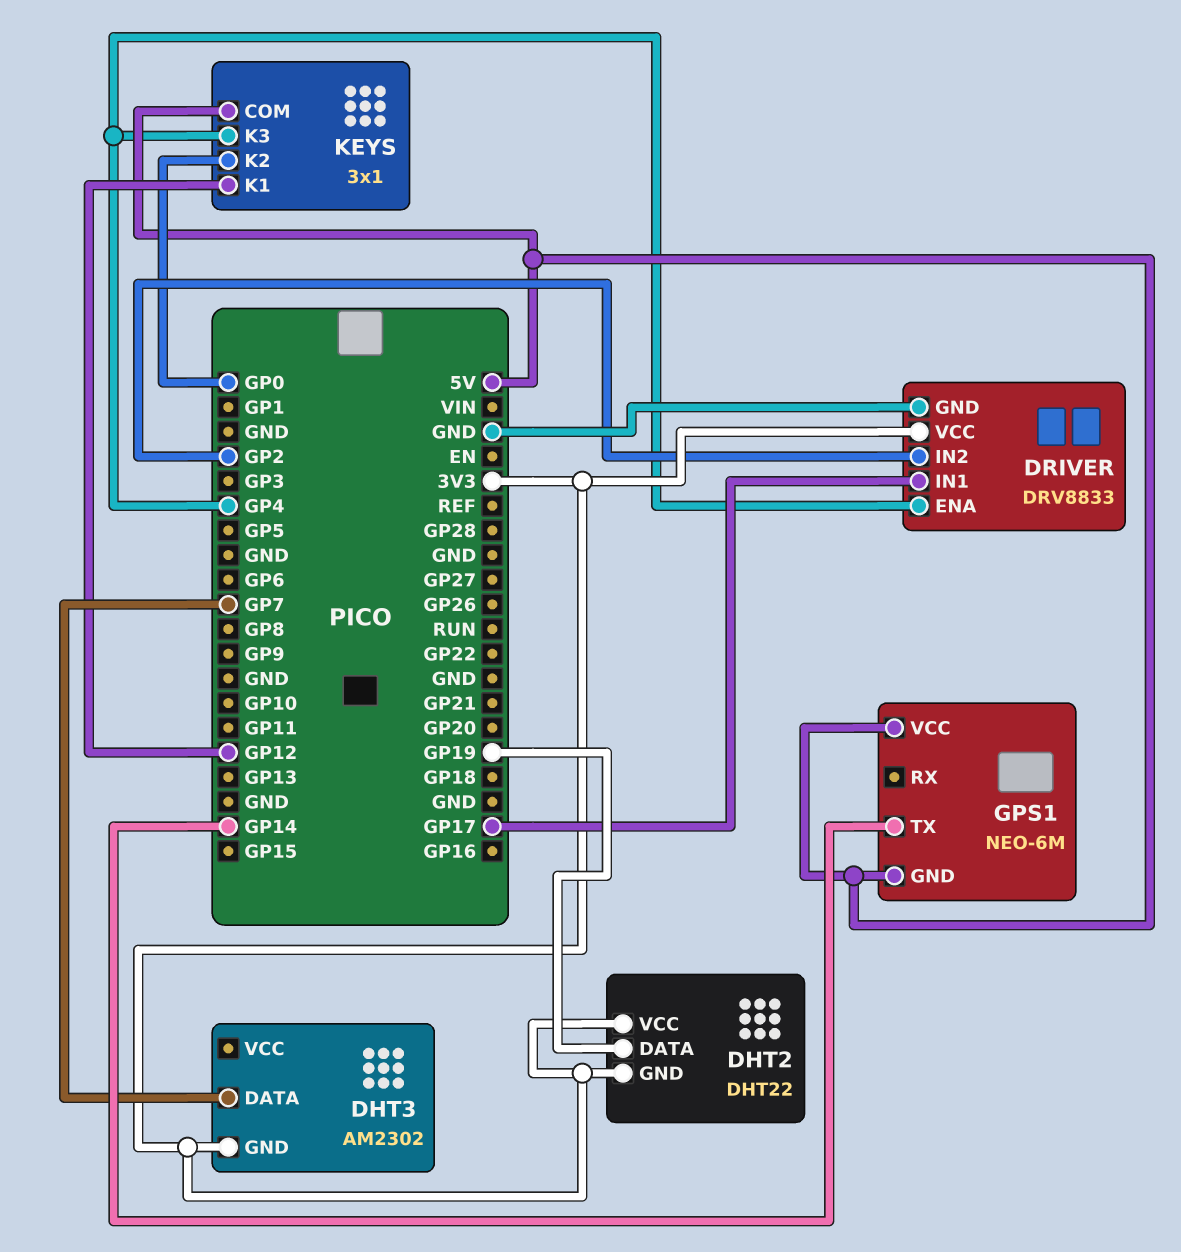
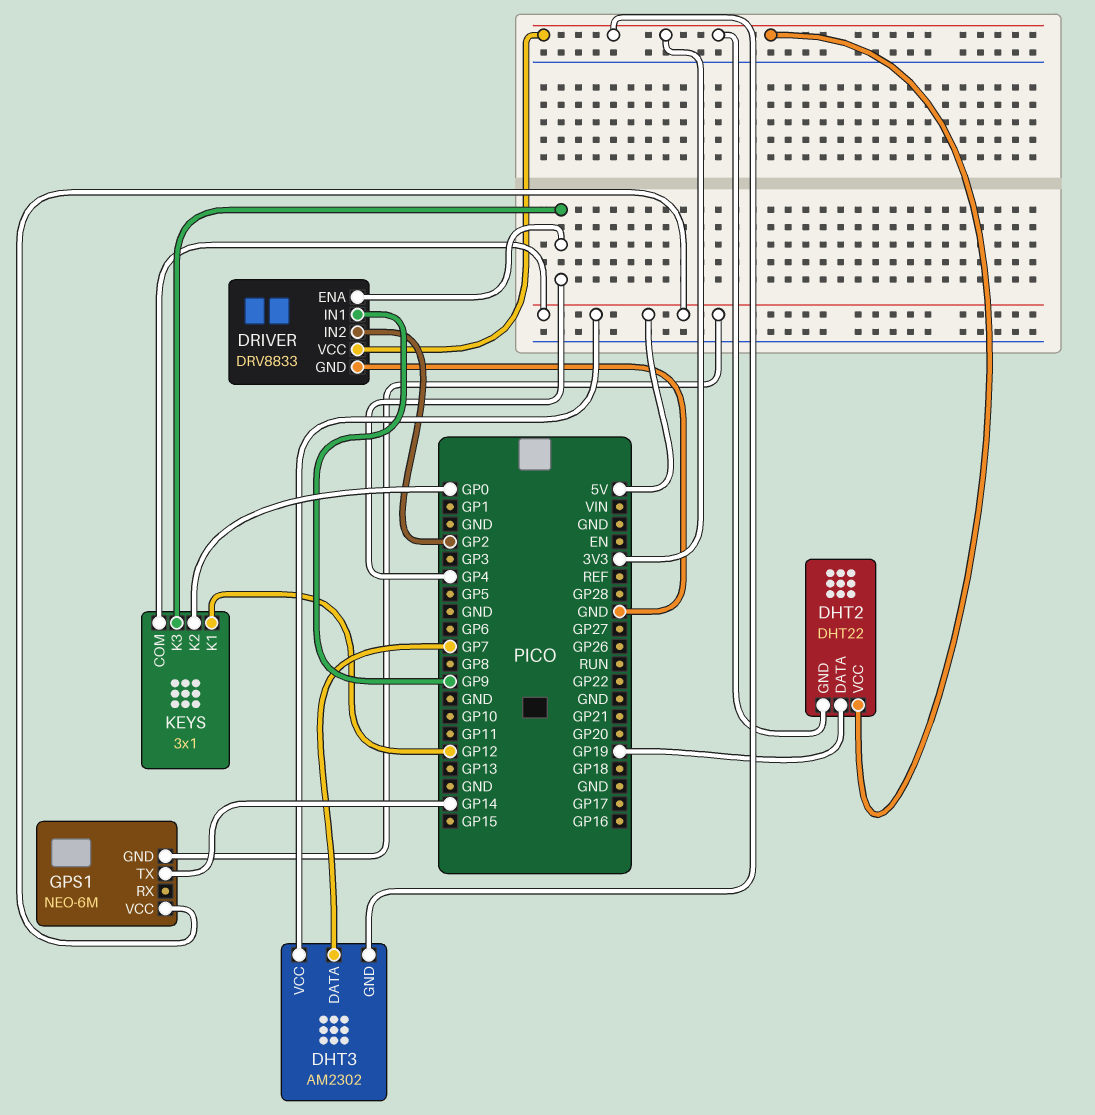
DHT3 pin VCC: none -> 5V
DRIVER pin IN1: GP17 -> GP9

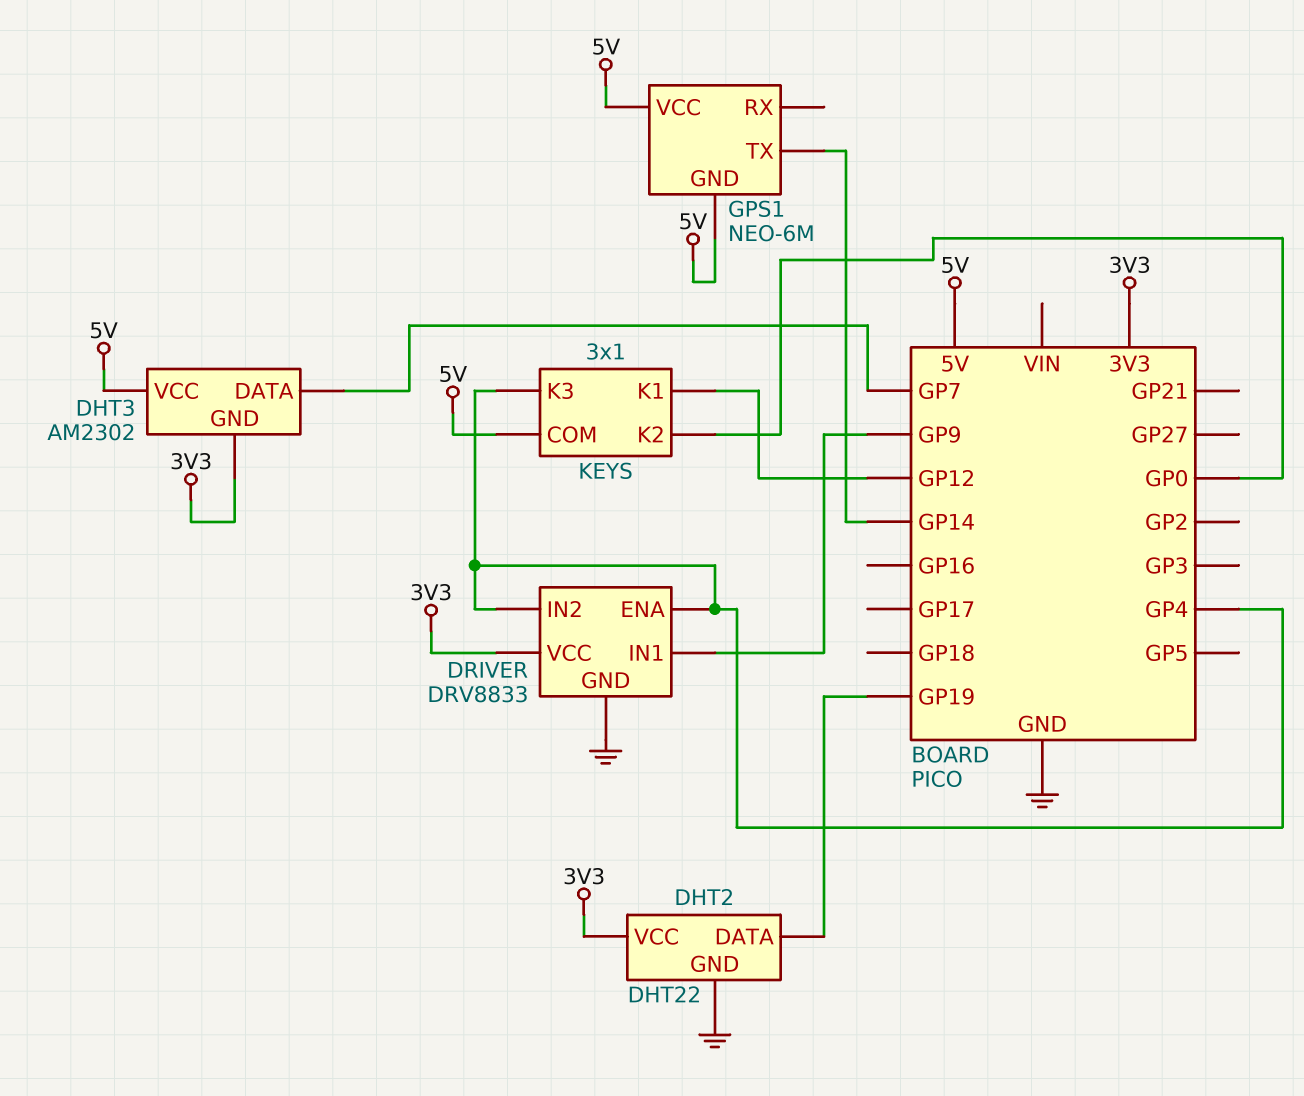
DHT2 pin GND: 3V3 -> GND
DRIVER pin IN2: GP2 -> GP4

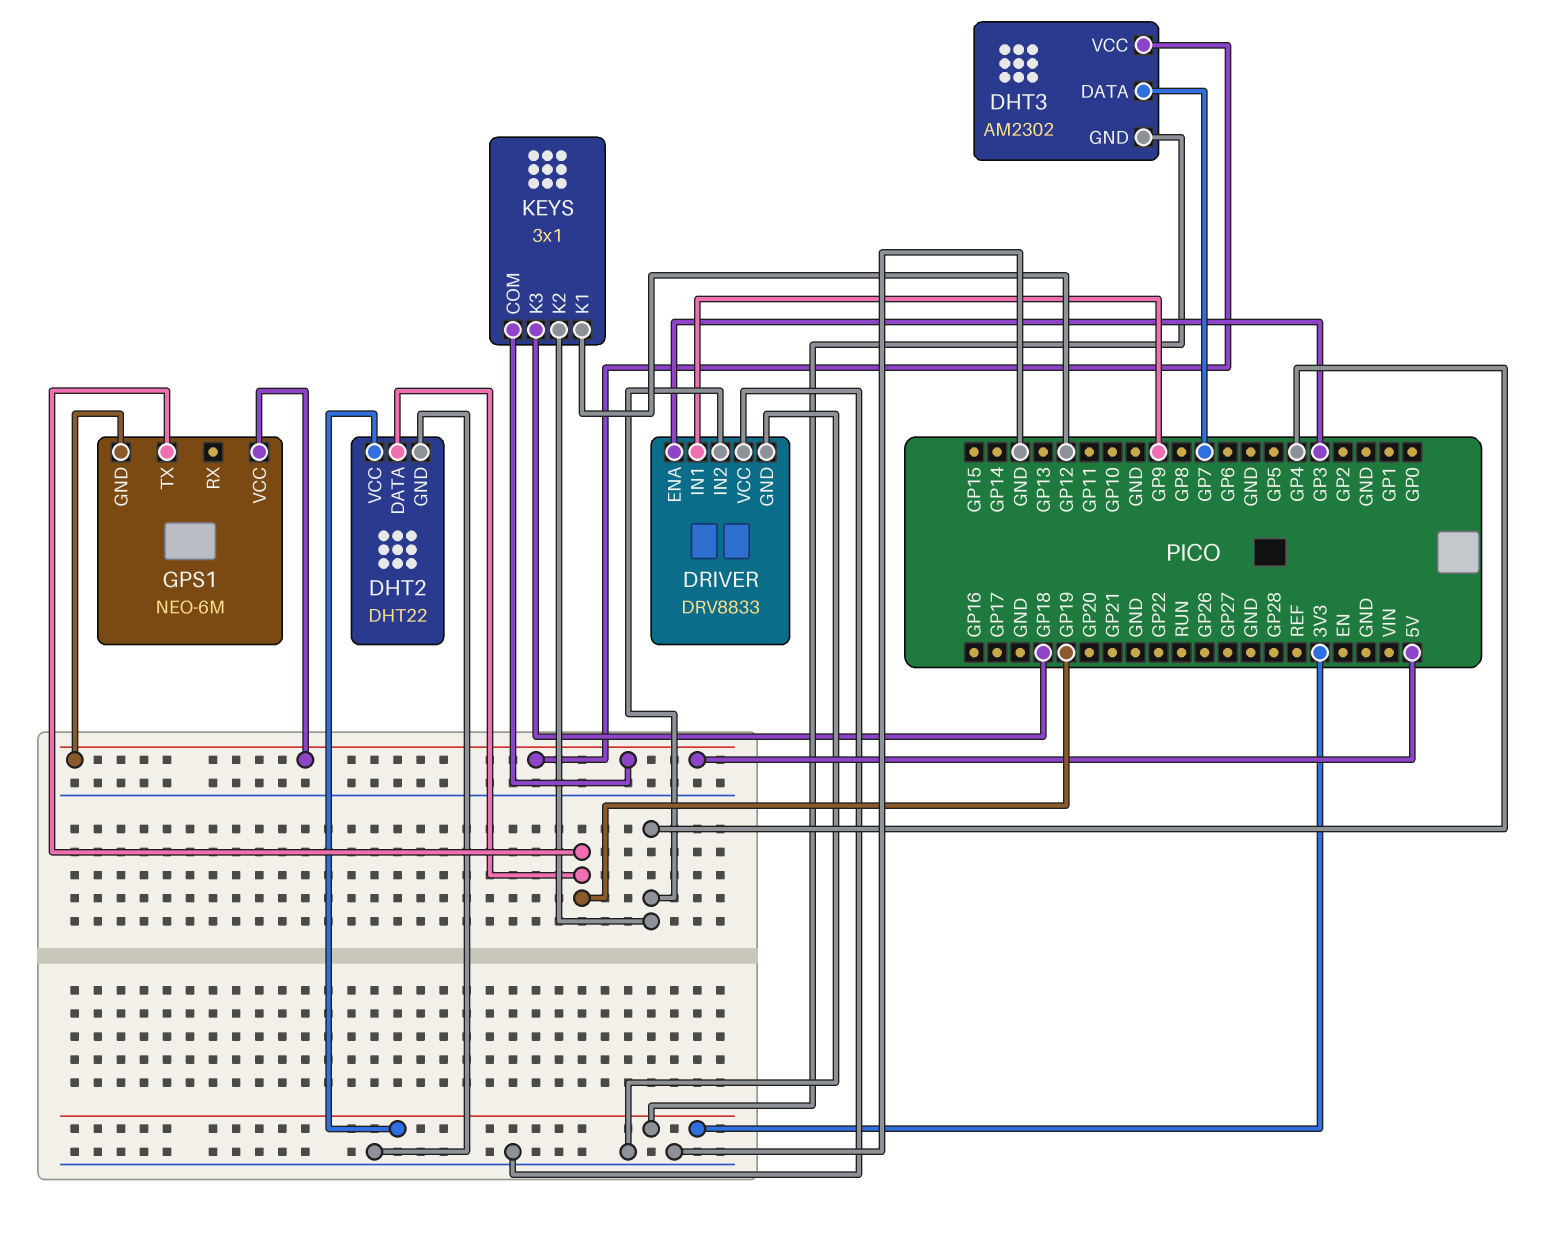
DRIVER pin ENA: GP4 -> GP3
DRIVER pin VCC: 3V3 -> GND
GPS1 pin TX: GP14 -> GP19
KEYS pin K2: GP0 -> GP4
KEYS pin K3: GP4 -> GP18

